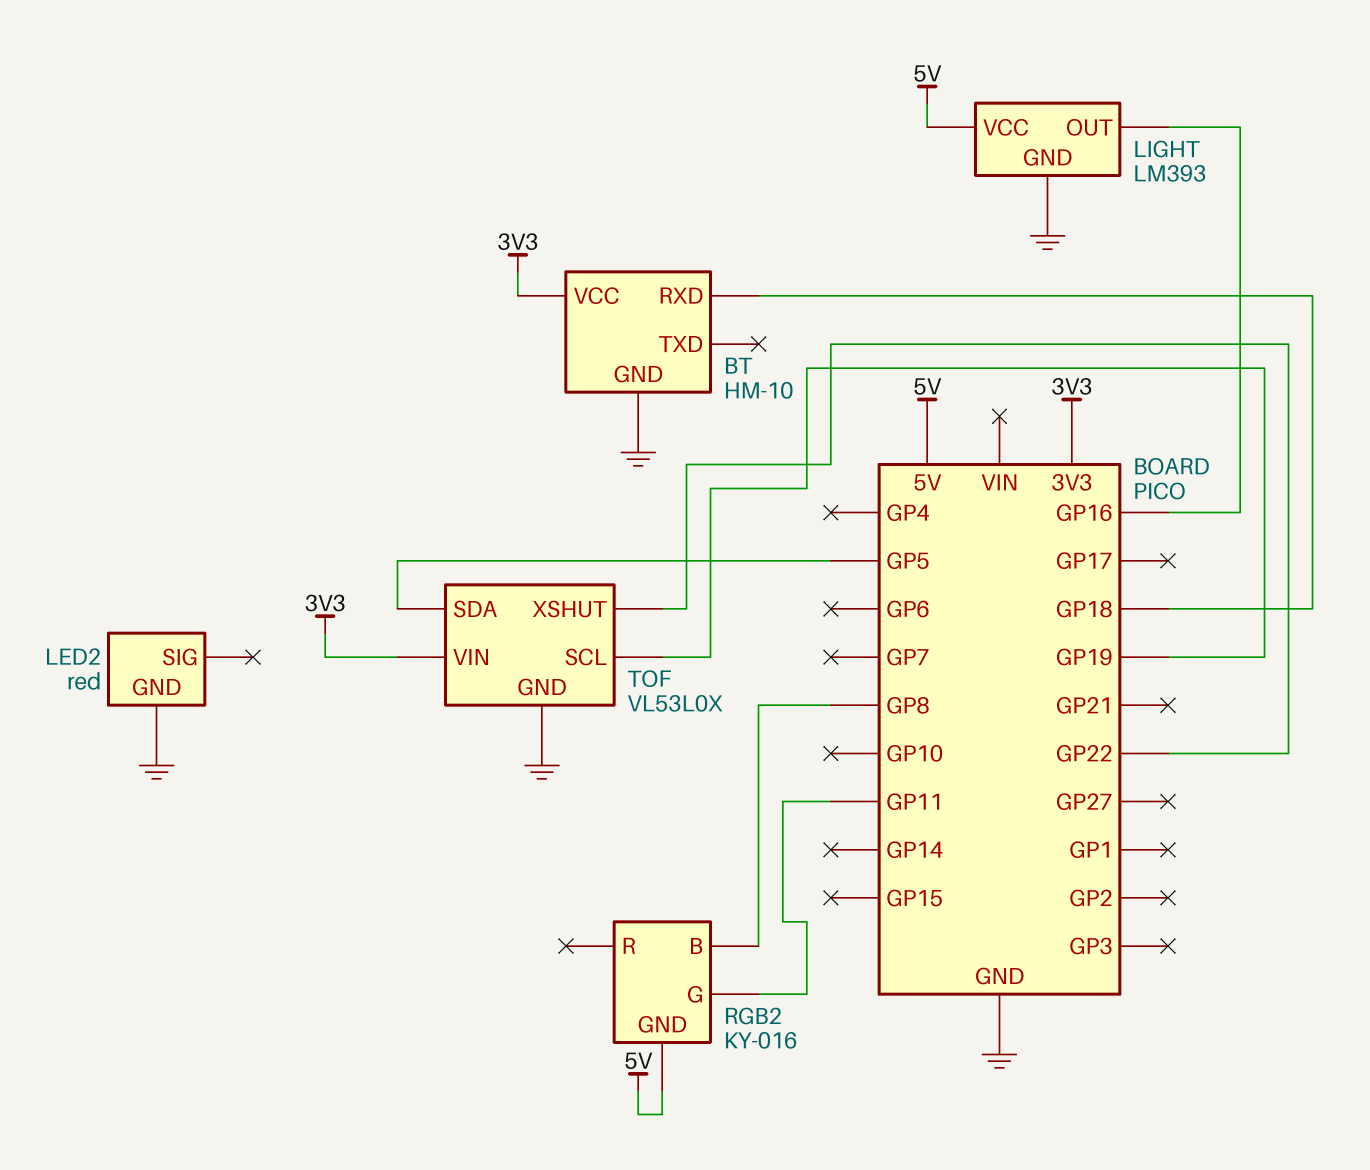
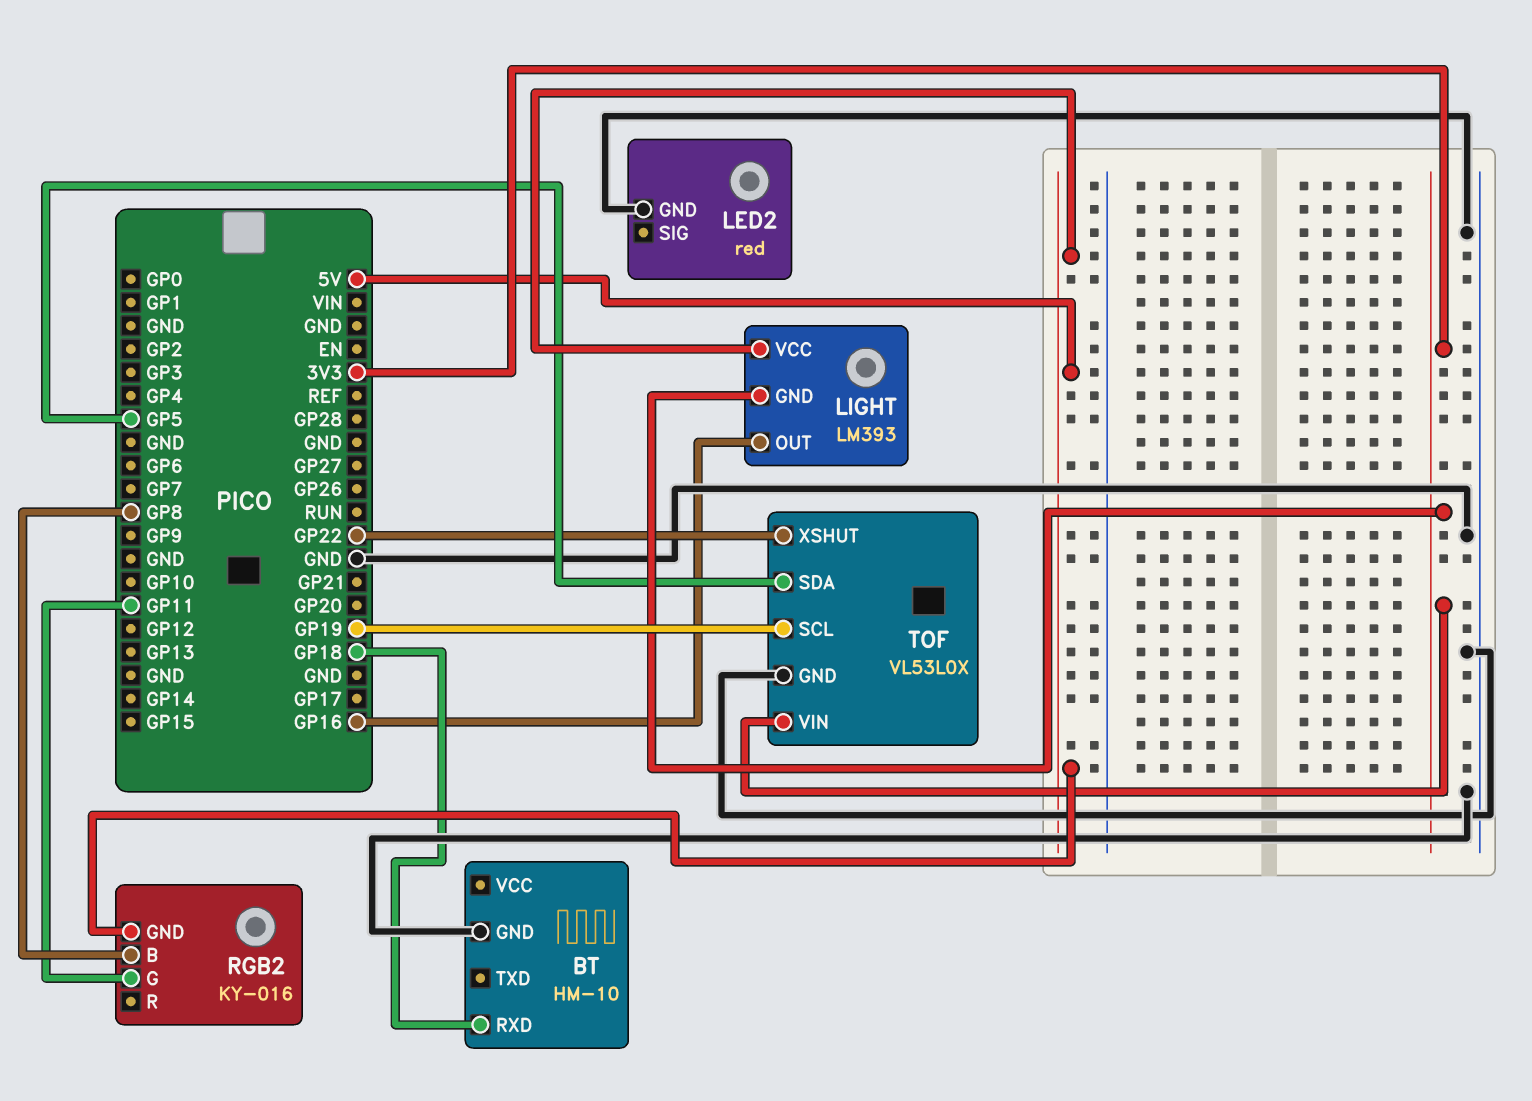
BT pin VCC: 3V3 -> none
LIGHT pin GND: GND -> 3V3

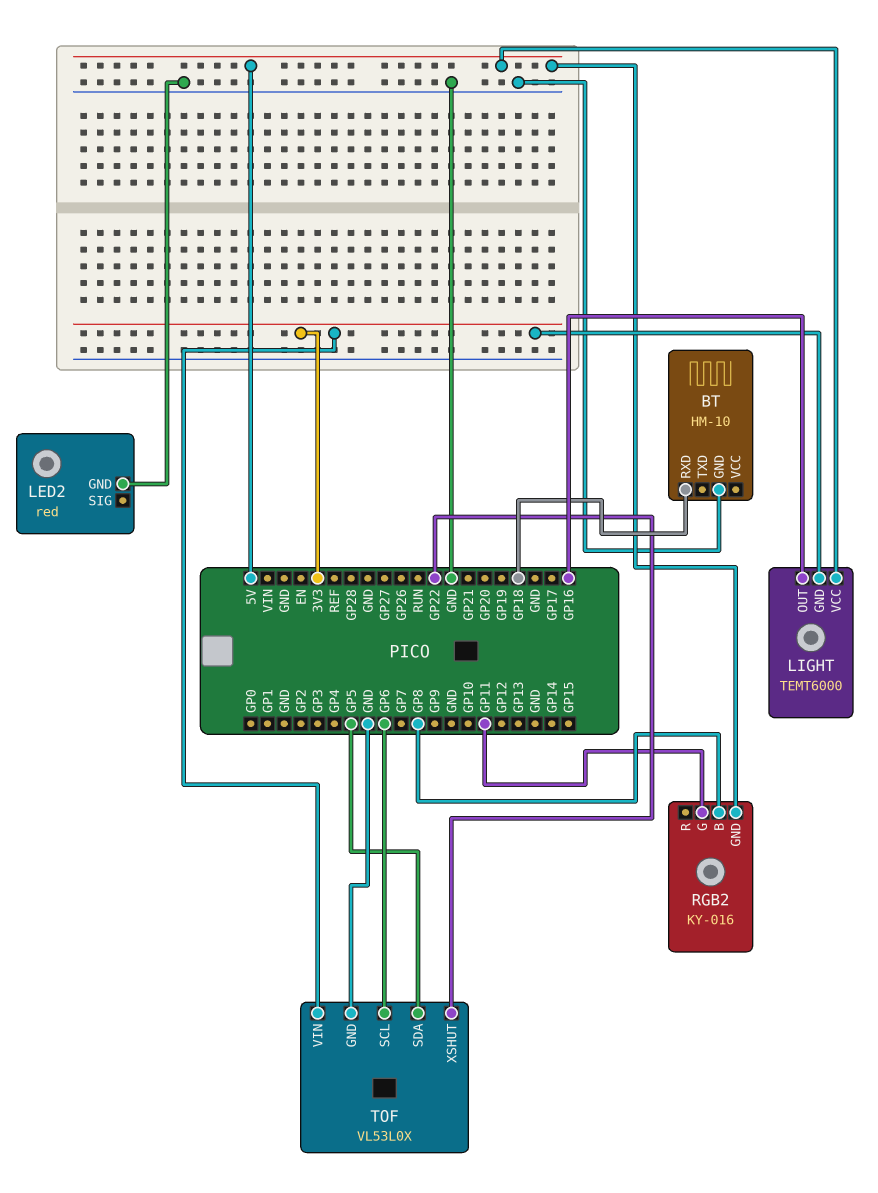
LIGHT: LM393 -> TEMT6000
TOF pin SCL: GP19 -> GP6

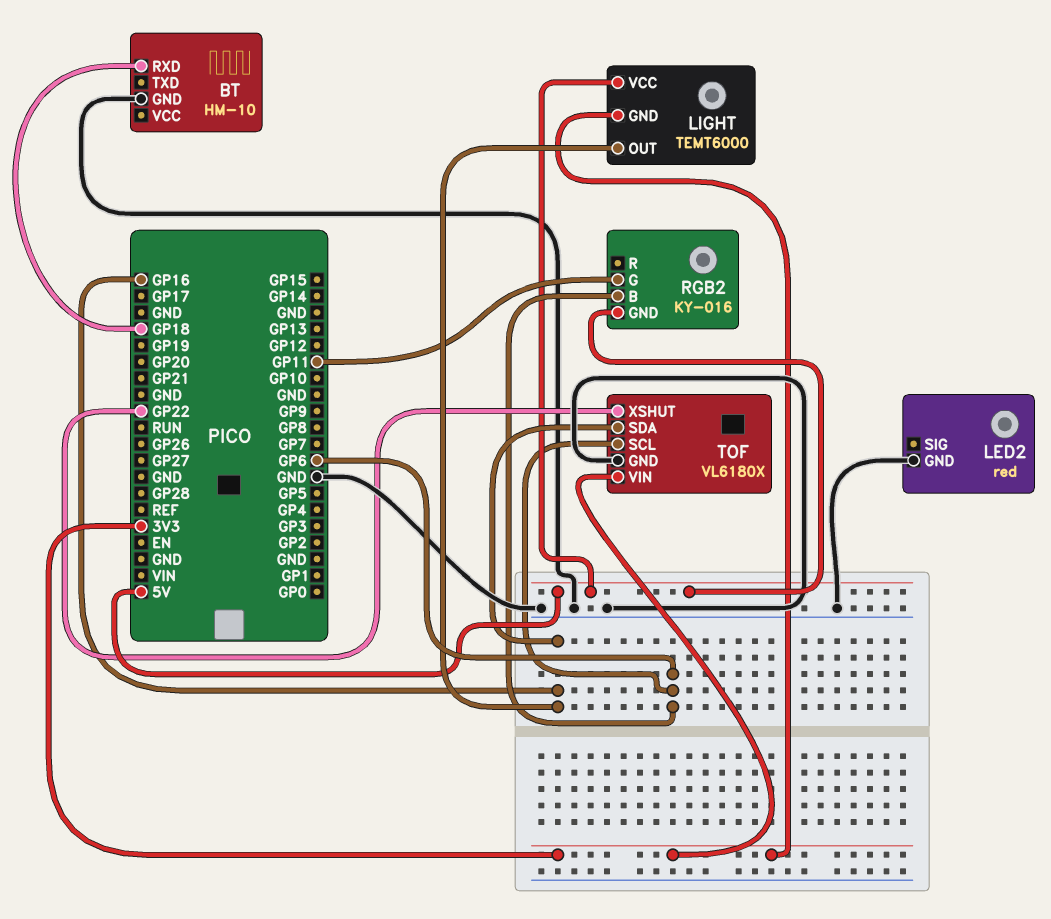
RGB2 pin B: GP8 -> GP6
TOF: VL53L0X -> VL6180X
TOF pin SDA: GP5 -> GP16

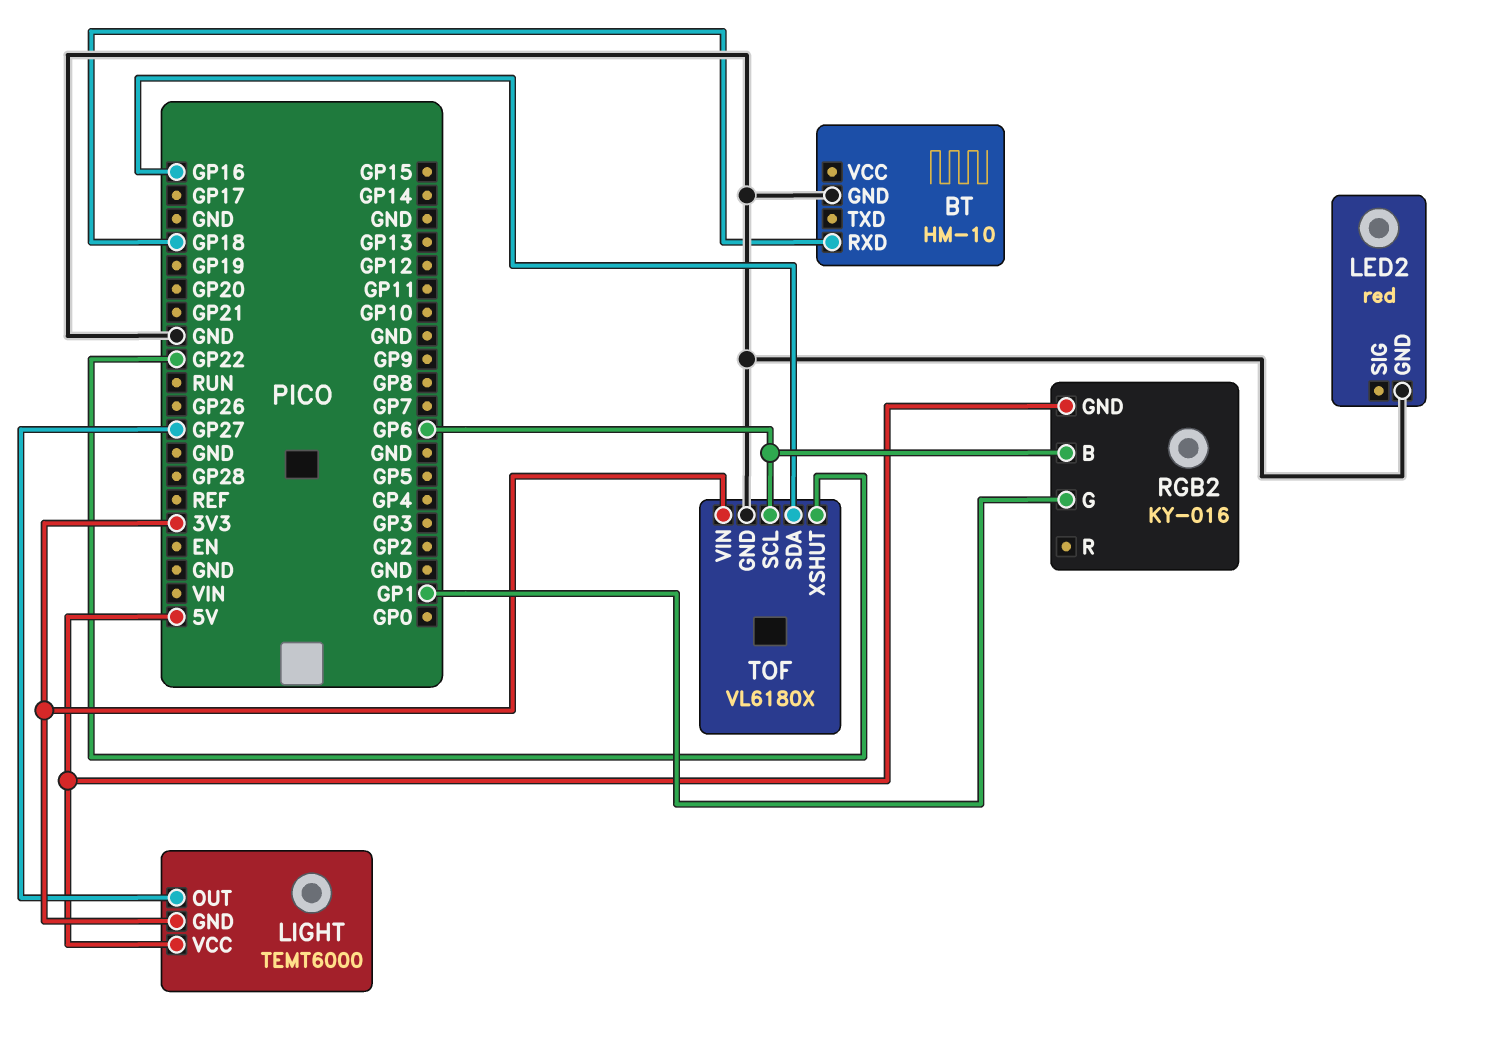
LIGHT pin OUT: GP16 -> GP27
RGB2 pin G: GP11 -> GP1

